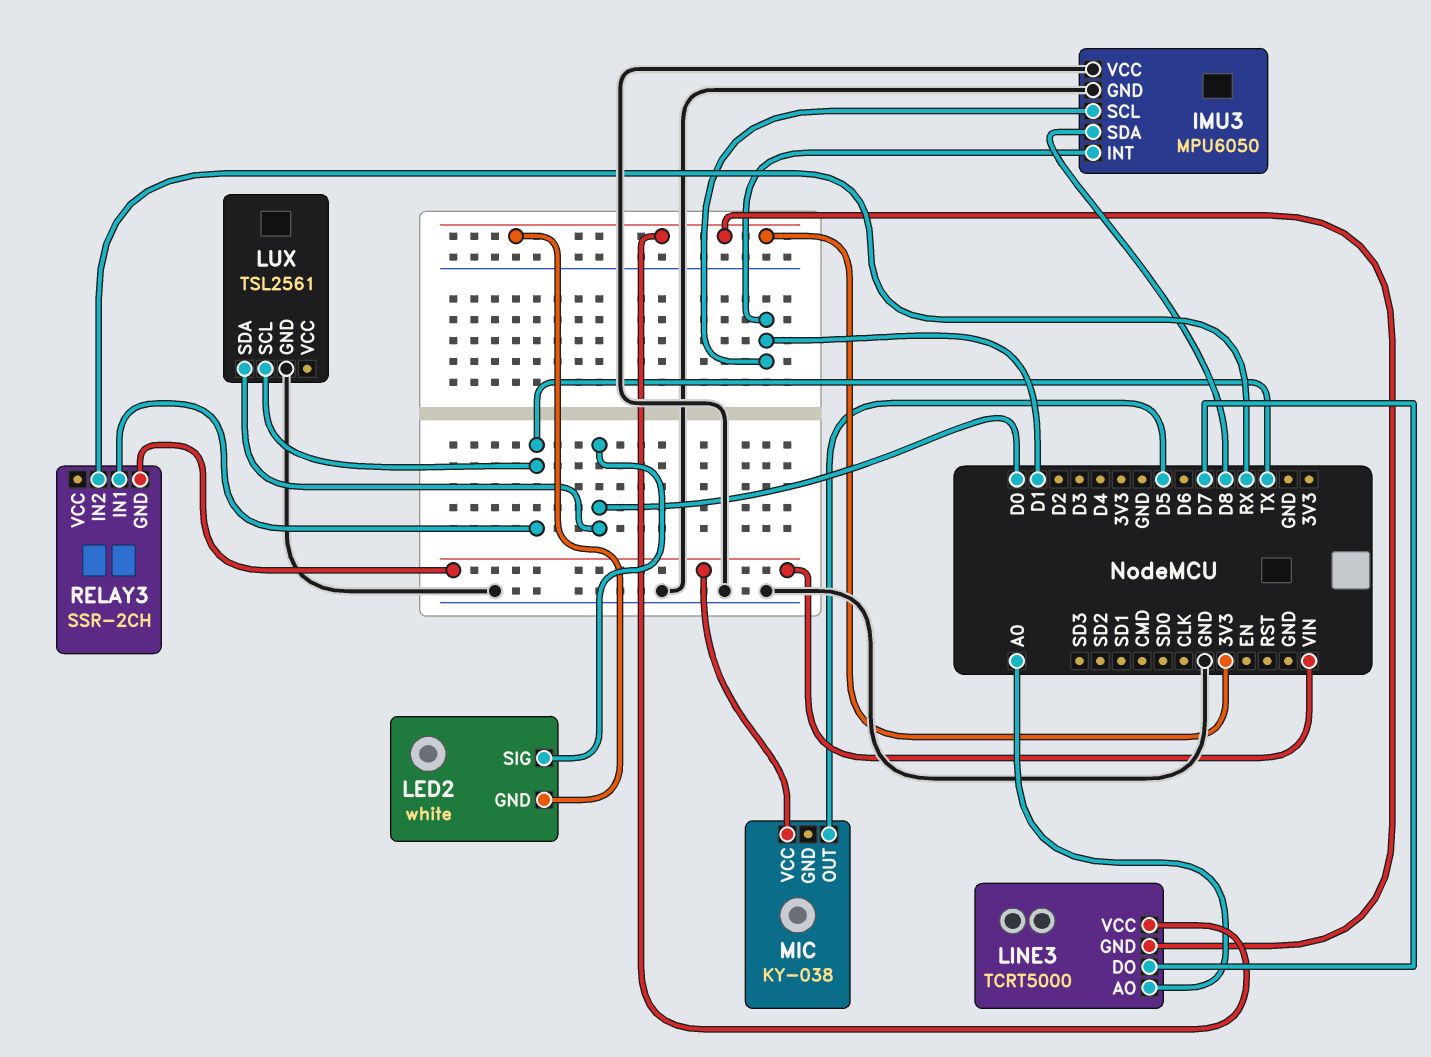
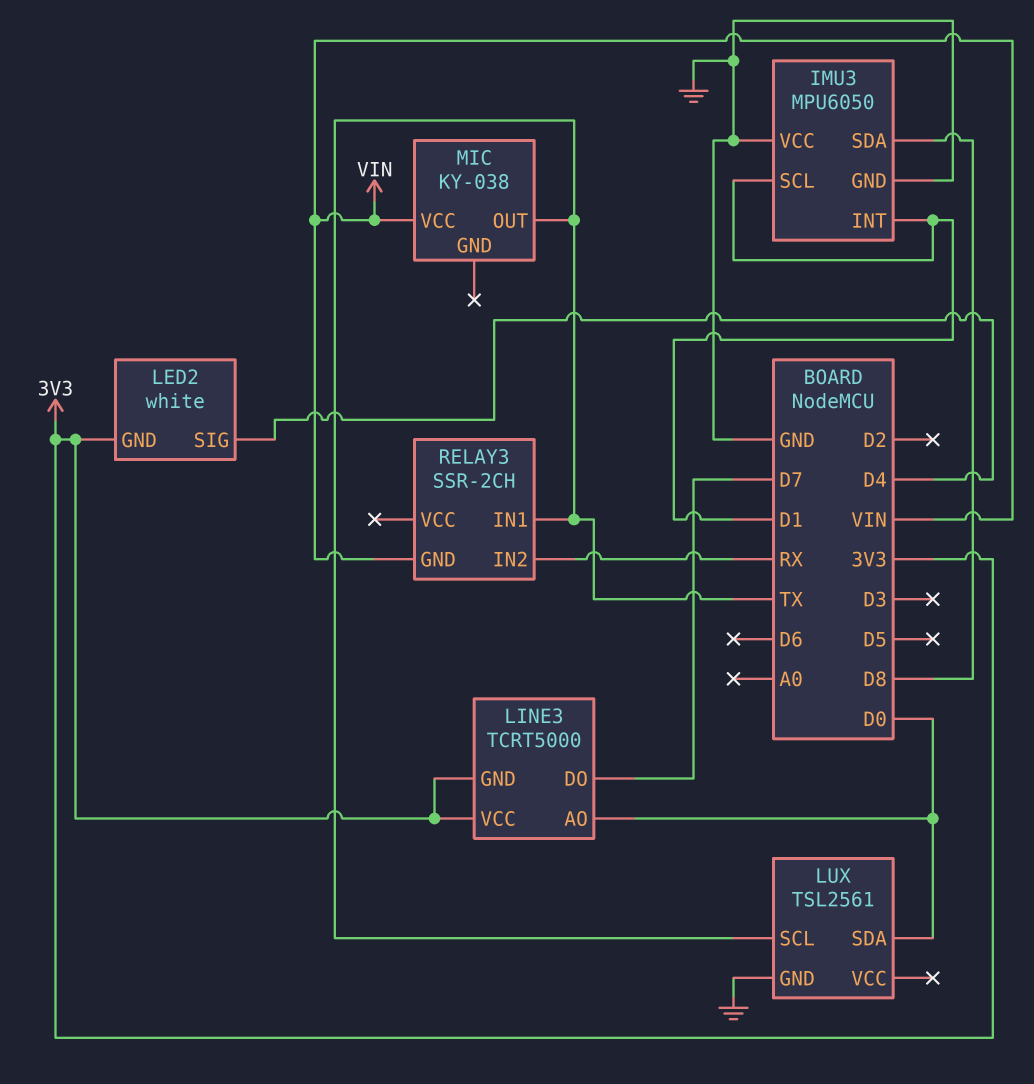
LED2 pin SIG: D0 -> D4
LINE3 pin AO: A0 -> D0
MIC pin OUT: D5 -> TX

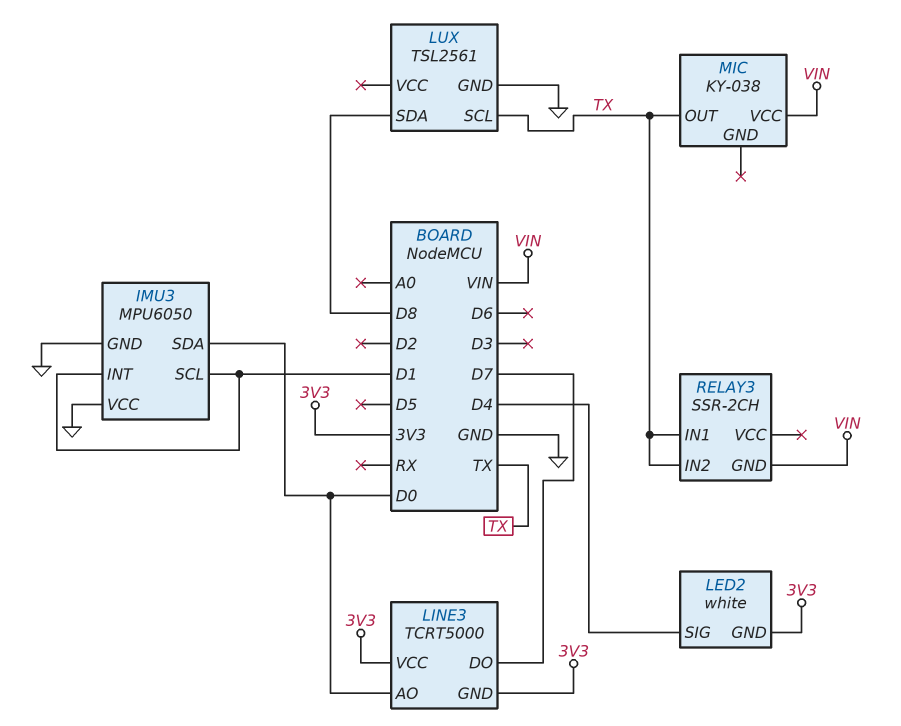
IMU3 pin SDA: D8 -> D0
LUX pin SDA: D0 -> D8
RELAY3 pin IN2: RX -> TX

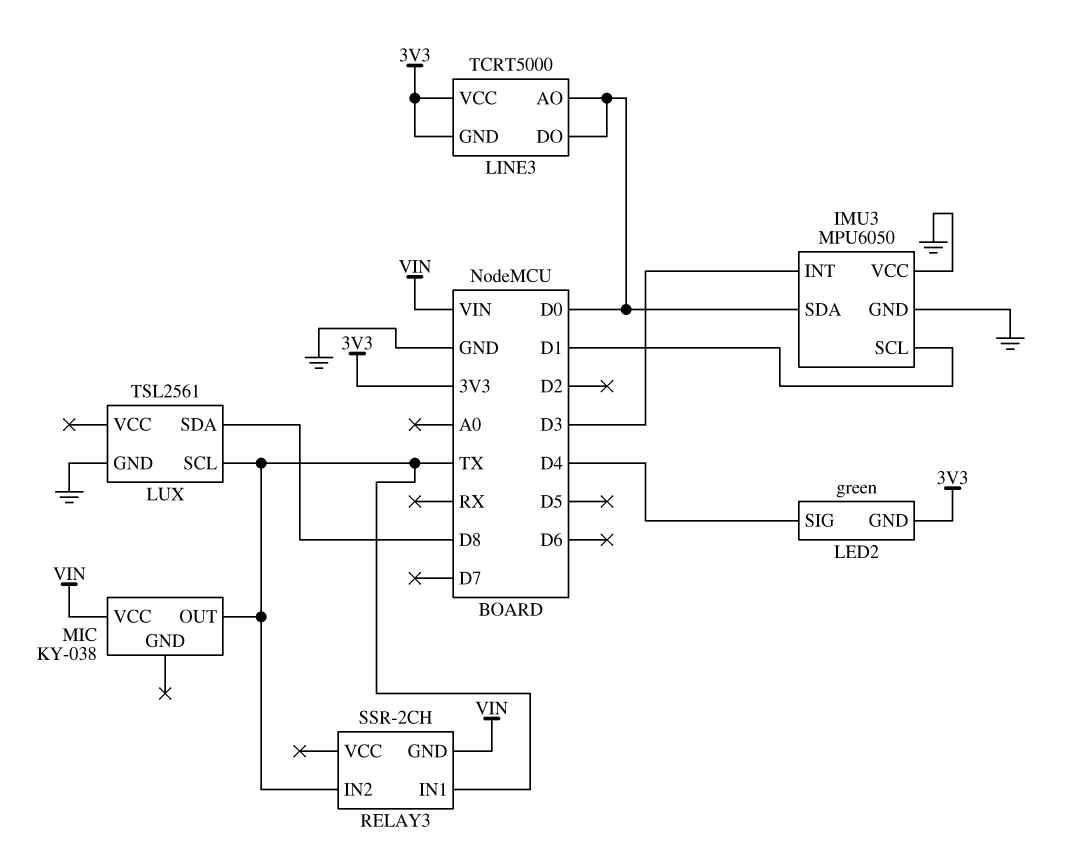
IMU3 pin INT: D1 -> D3
LED2: white -> green
LINE3 pin DO: D7 -> D0

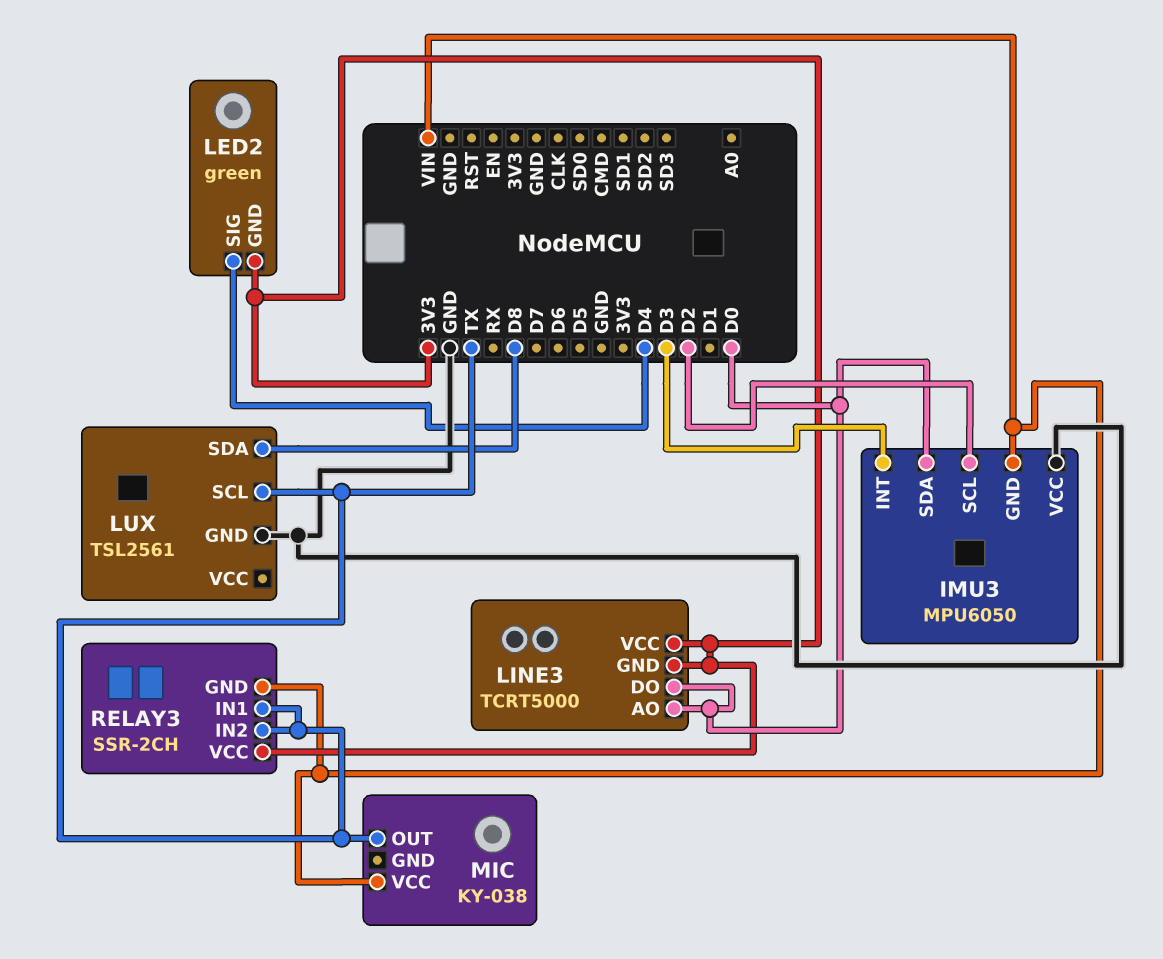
IMU3 pin GND: GND -> VIN
IMU3 pin SCL: D1 -> D2
RELAY3 pin VCC: none -> 3V3

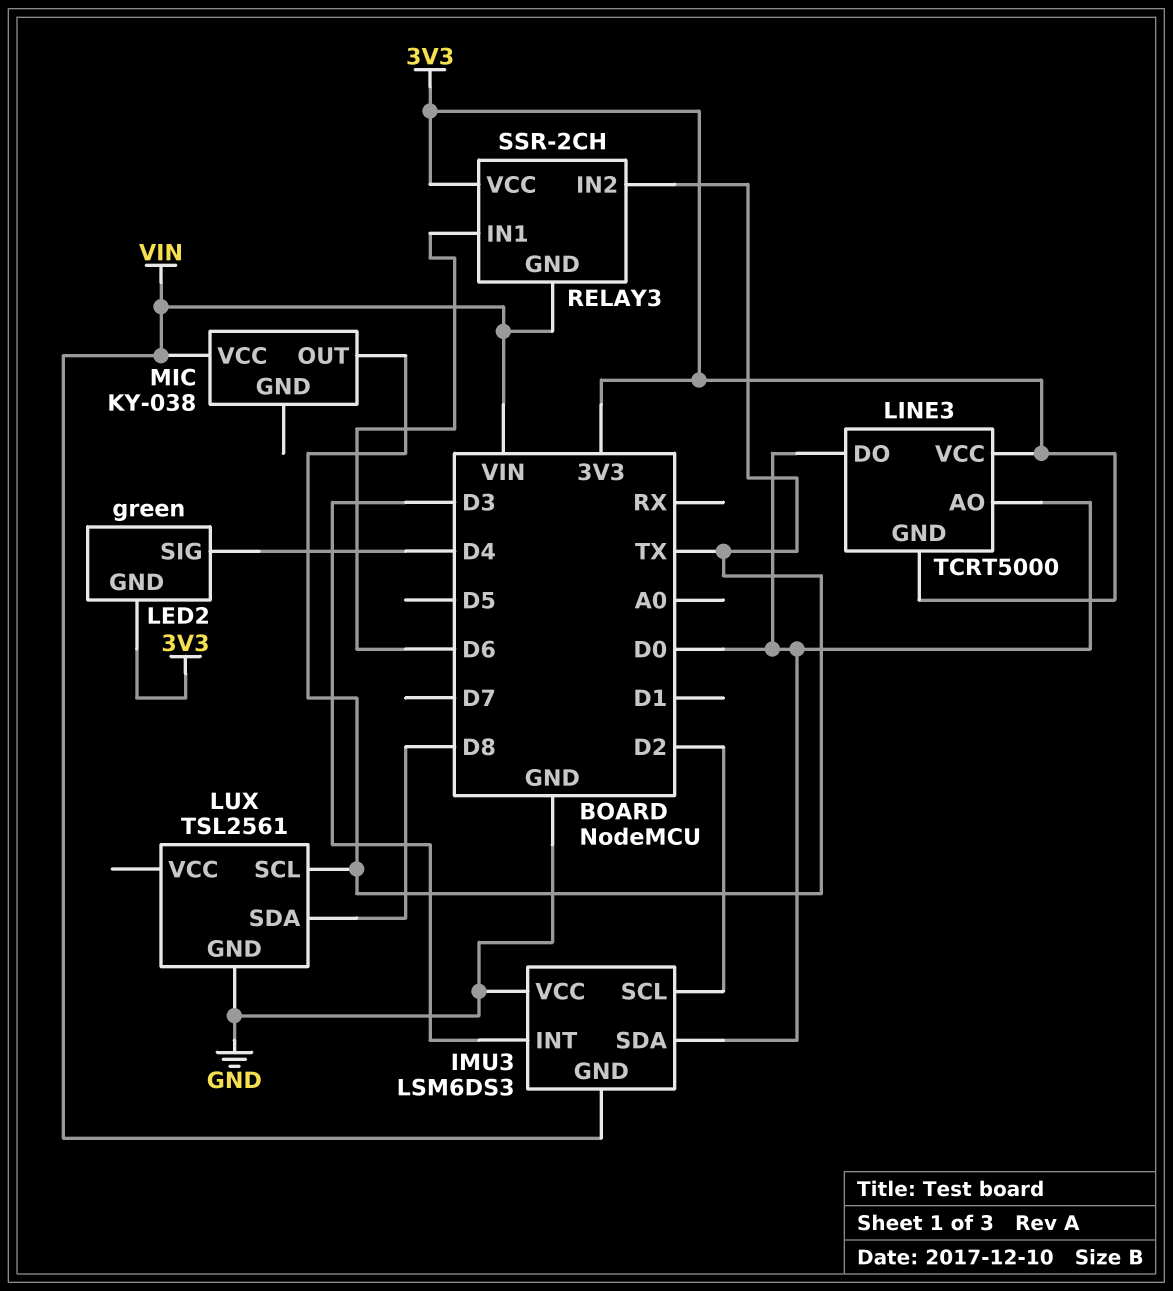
IMU3: MPU6050 -> LSM6DS3
RELAY3 pin IN1: TX -> D6

